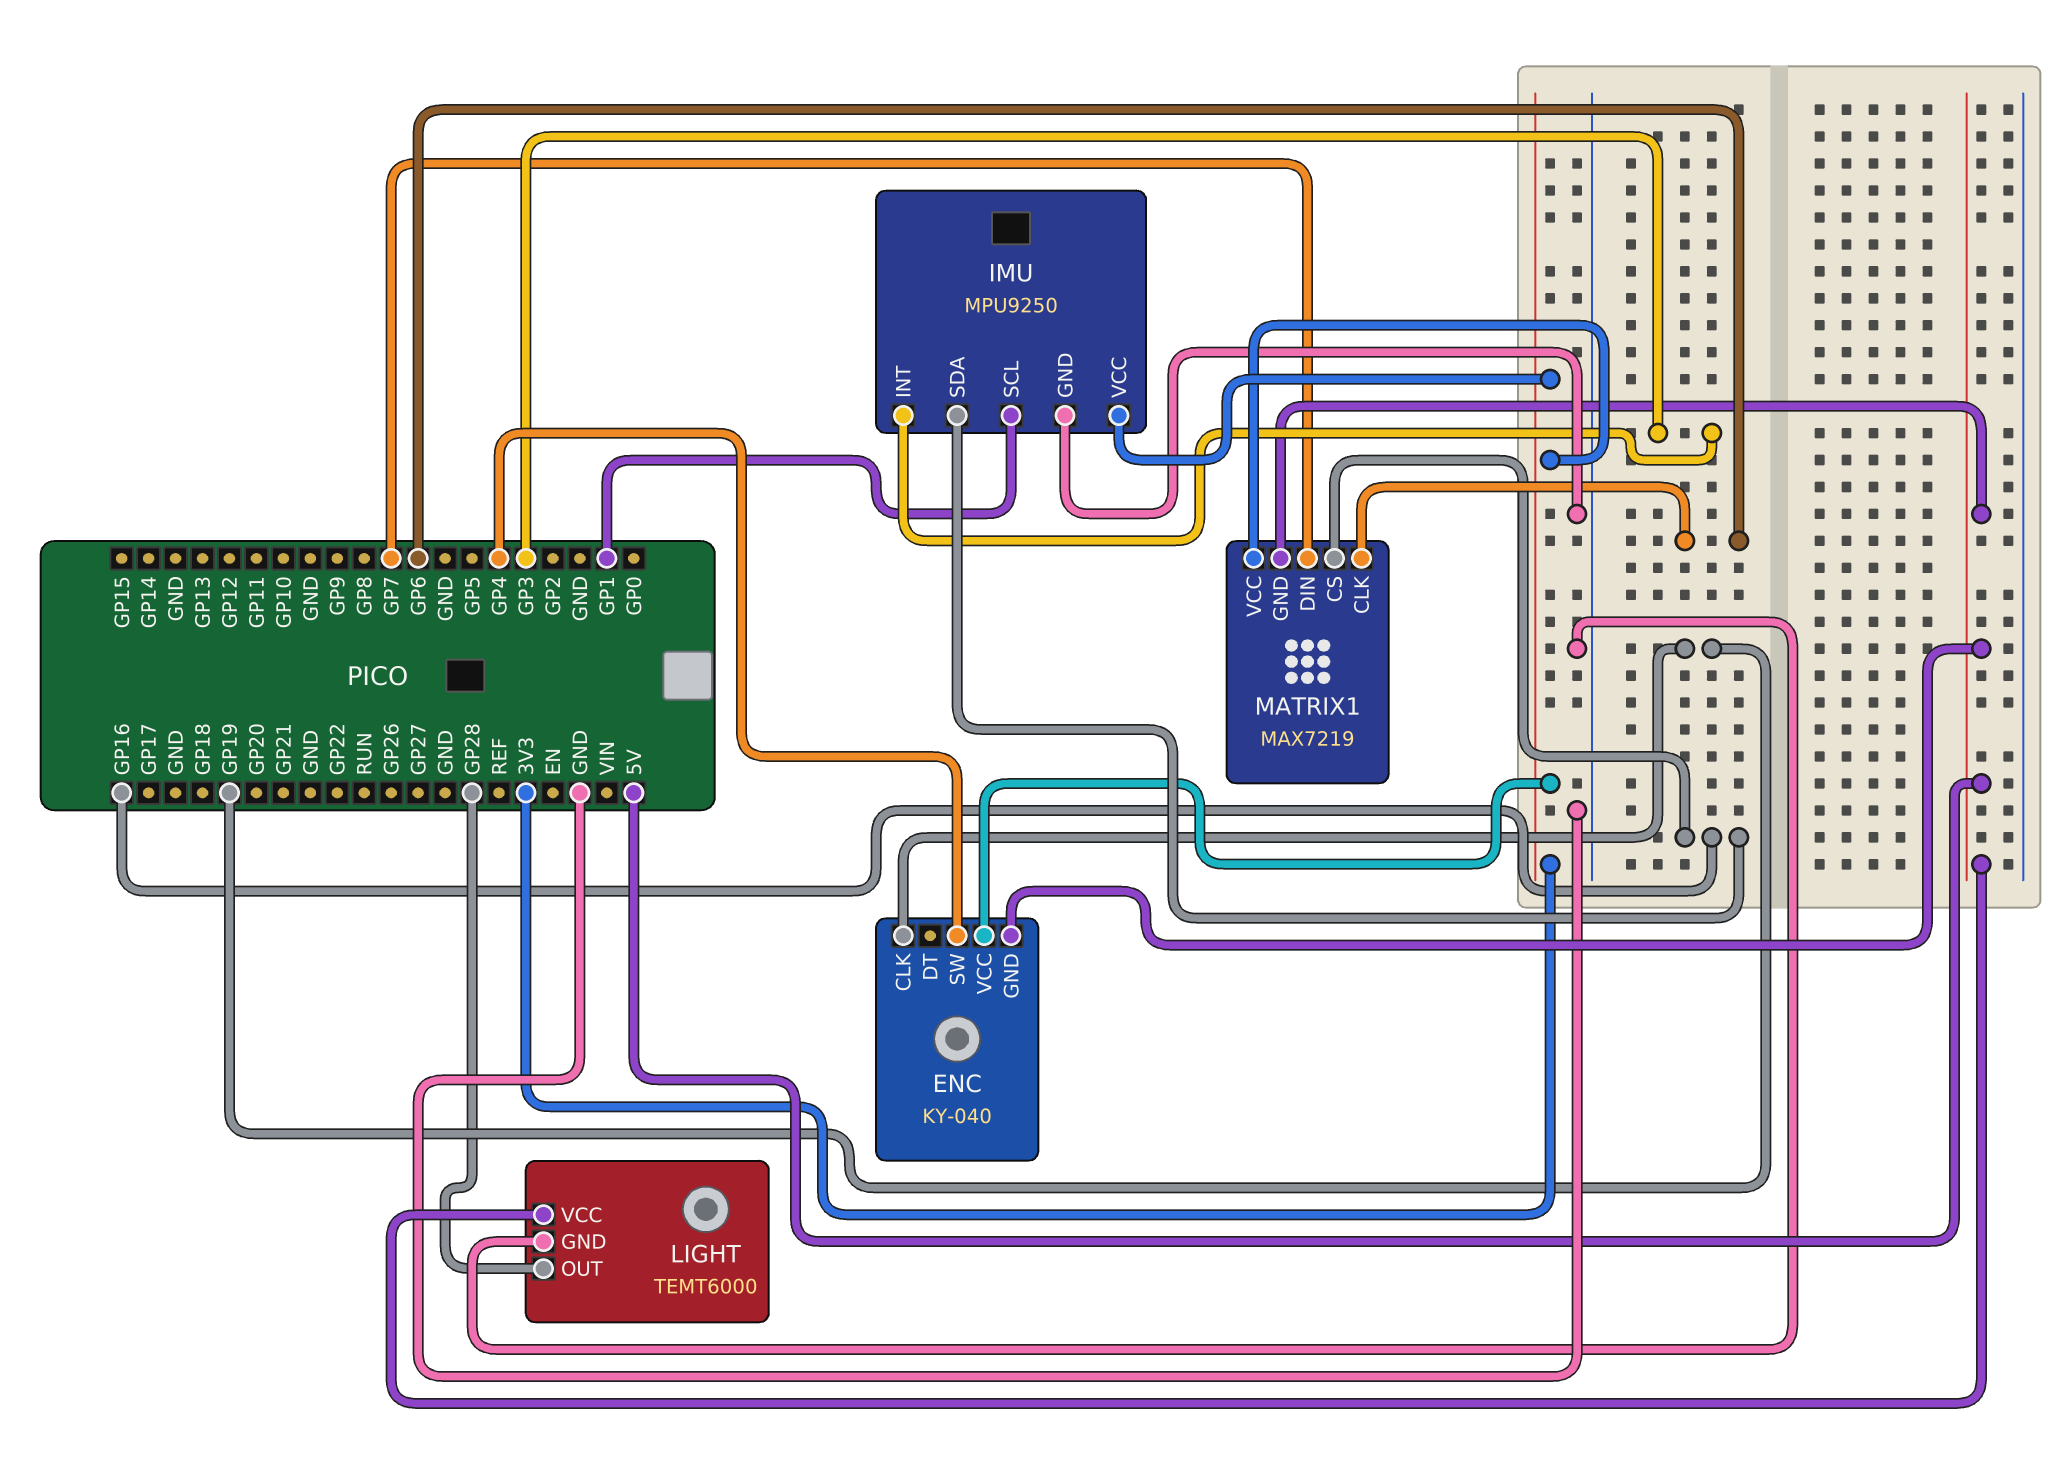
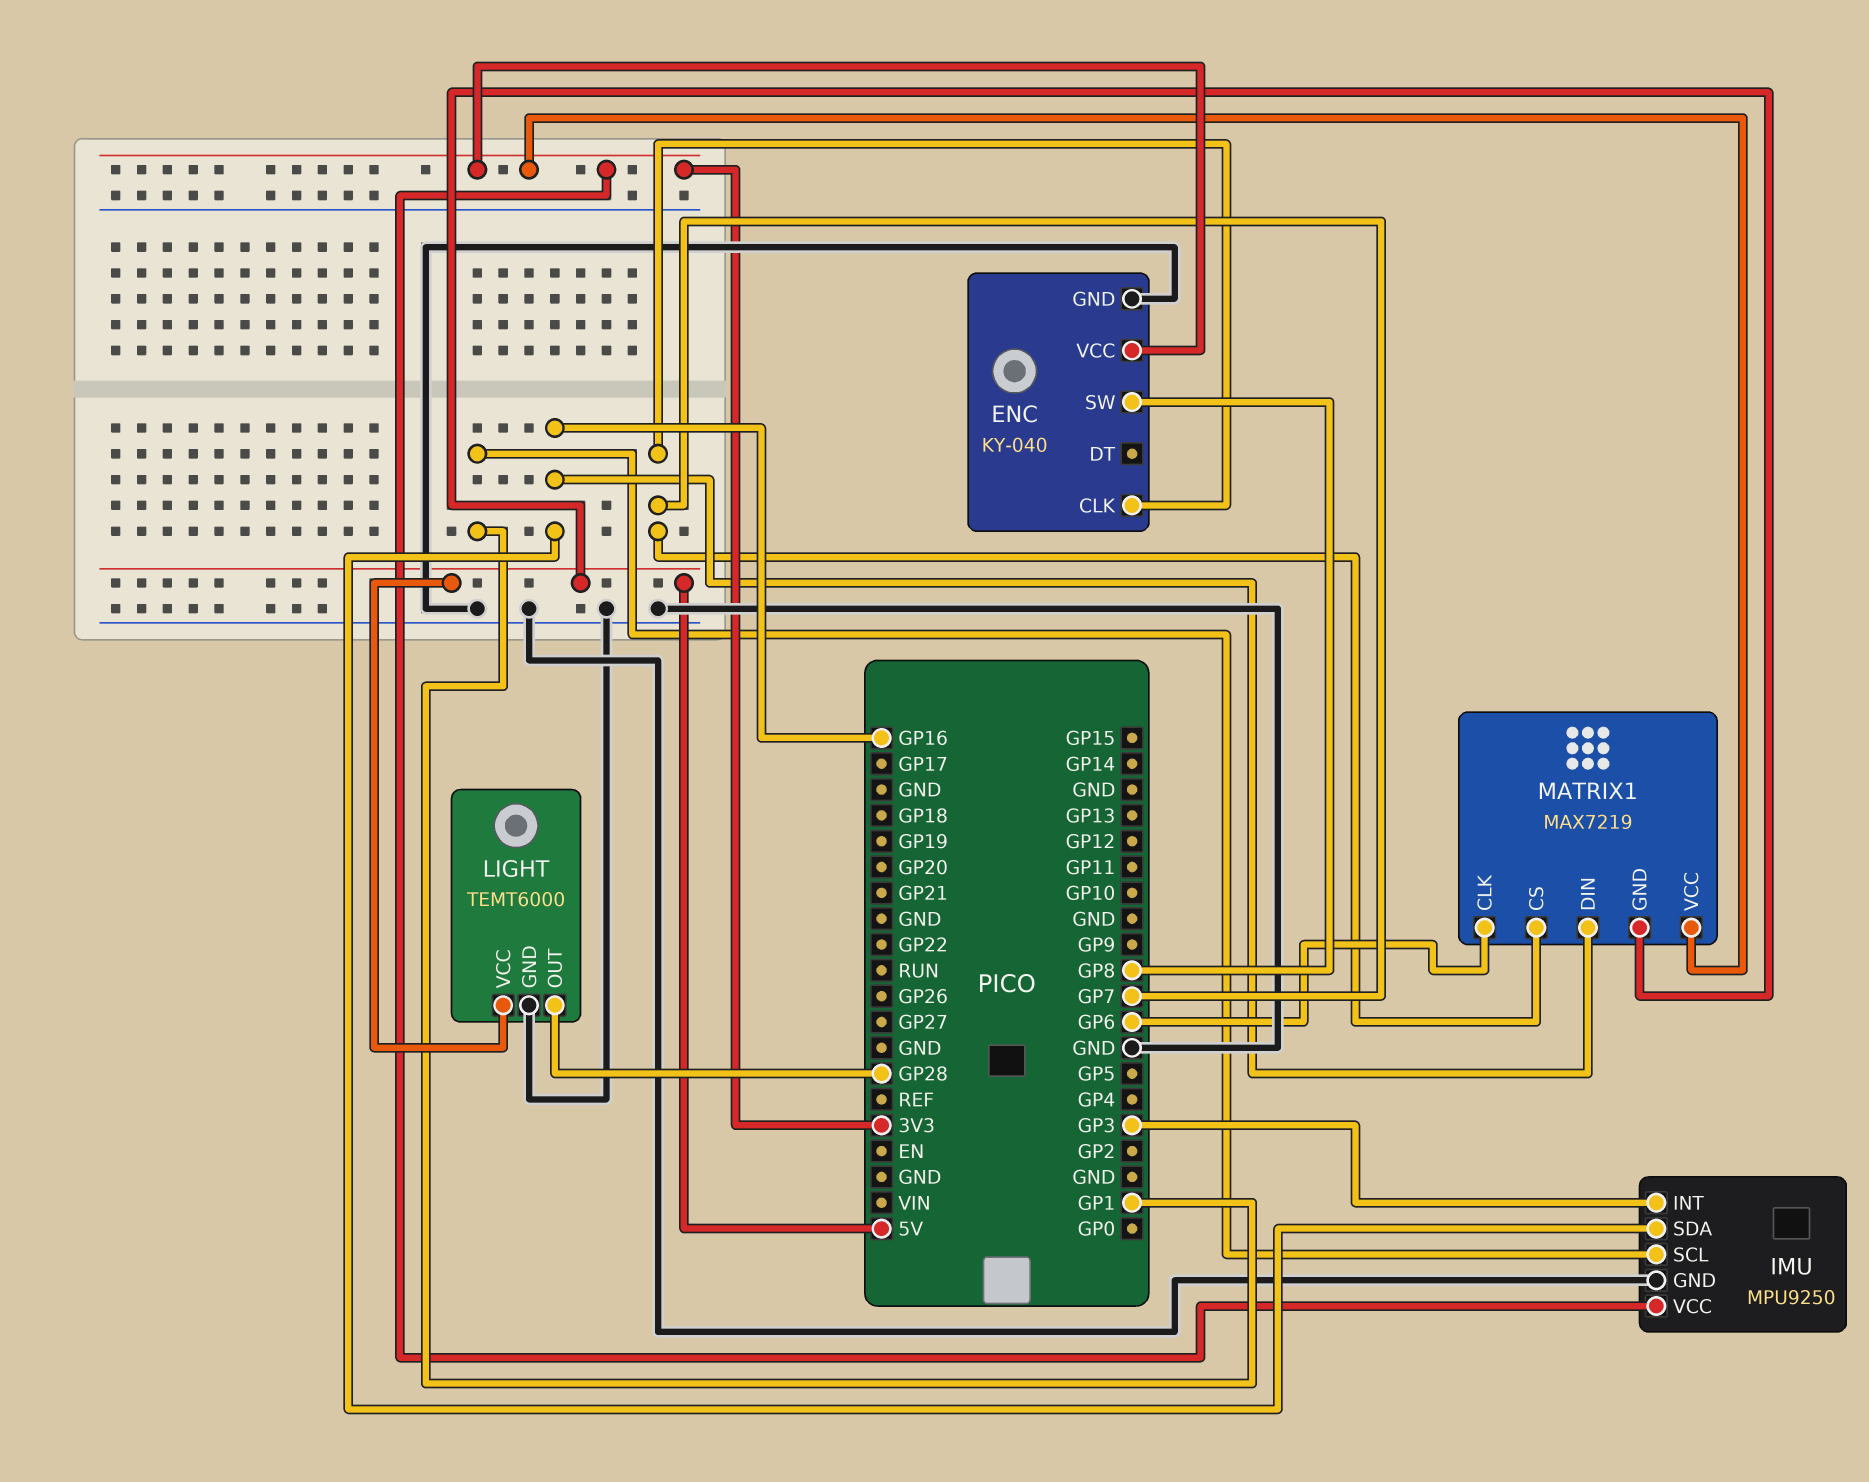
ENC pin CLK: GP19 -> GP7
ENC pin GND: 5V -> GND
ENC pin SW: GP4 -> GP8
MATRIX1 pin CS: GP16 -> GP7
MATRIX1 pin DIN: GP7 -> GP16

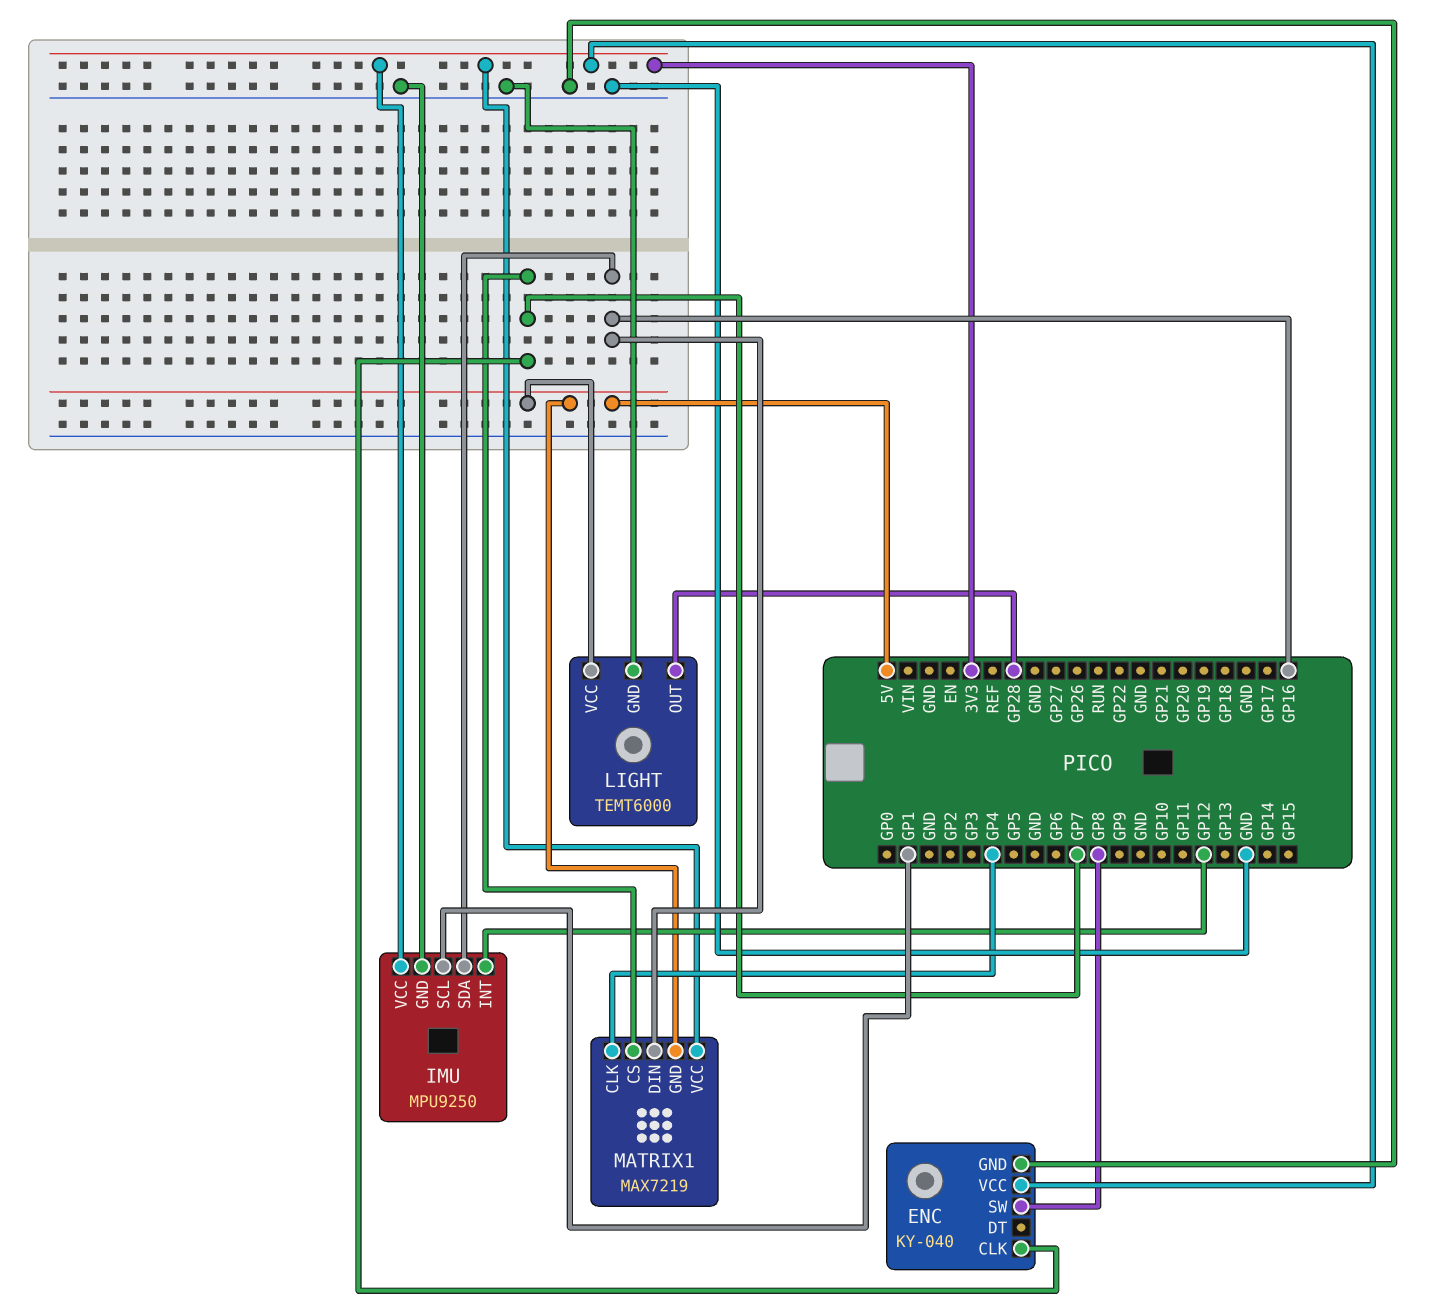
IMU pin INT: GP3 -> GP12
MATRIX1 pin CLK: GP6 -> GP4

